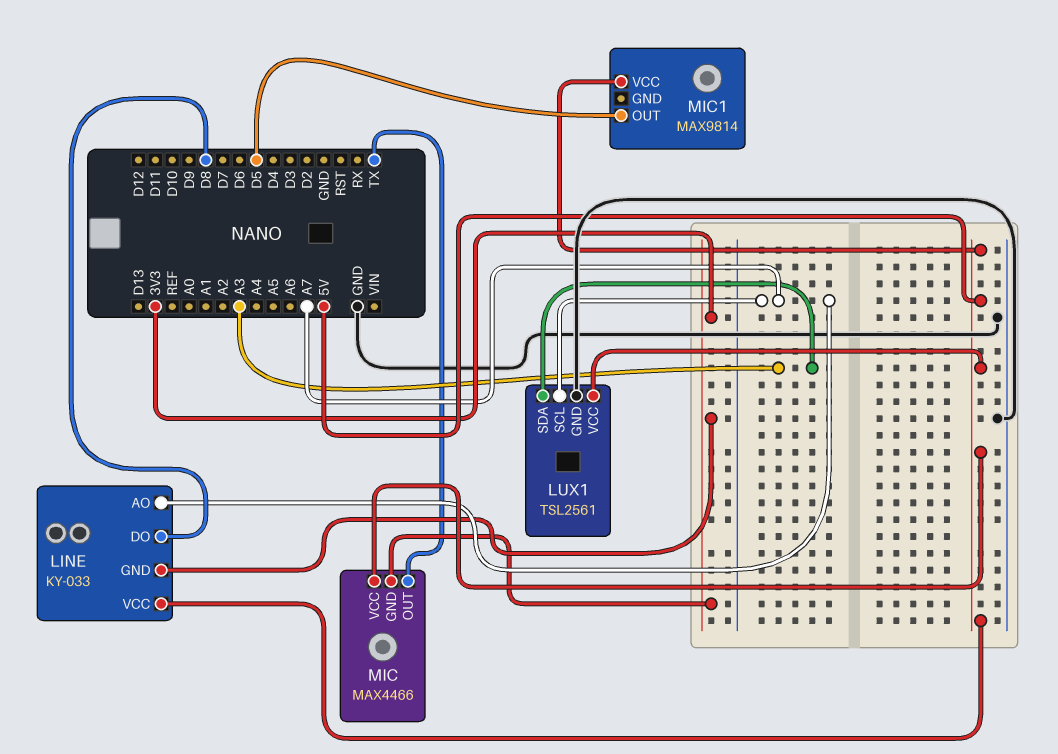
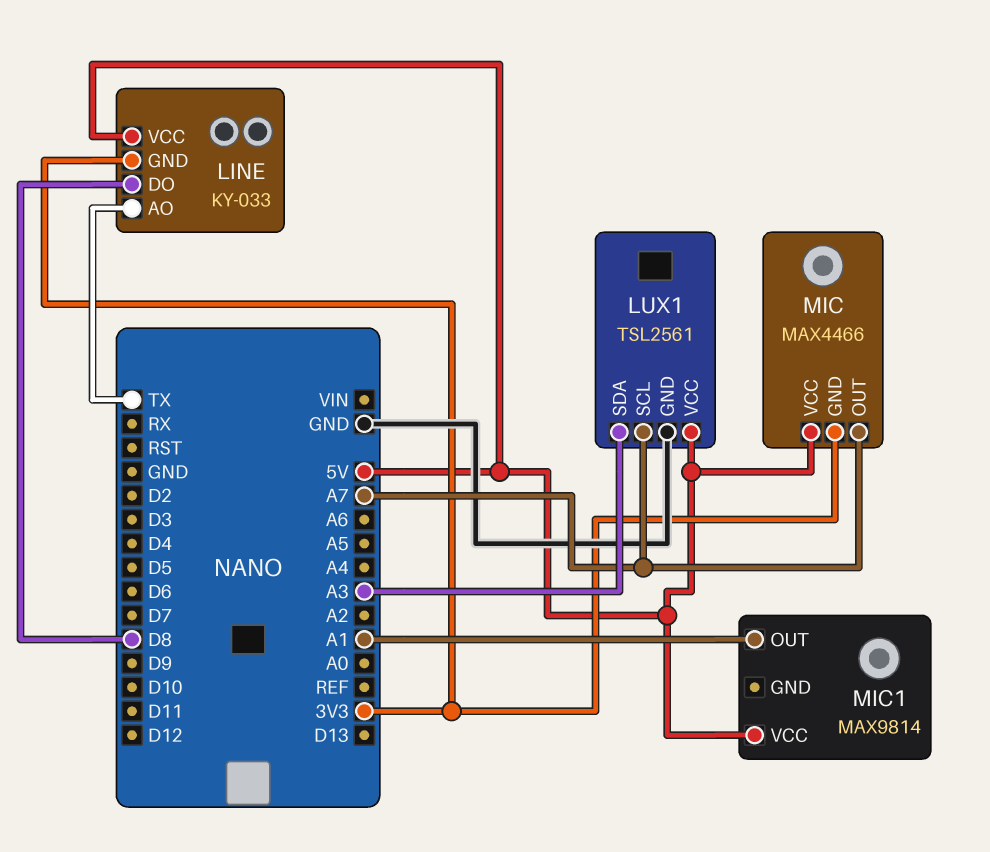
LINE pin AO: A7 -> TX
MIC pin OUT: TX -> A7
MIC1 pin OUT: D5 -> A1

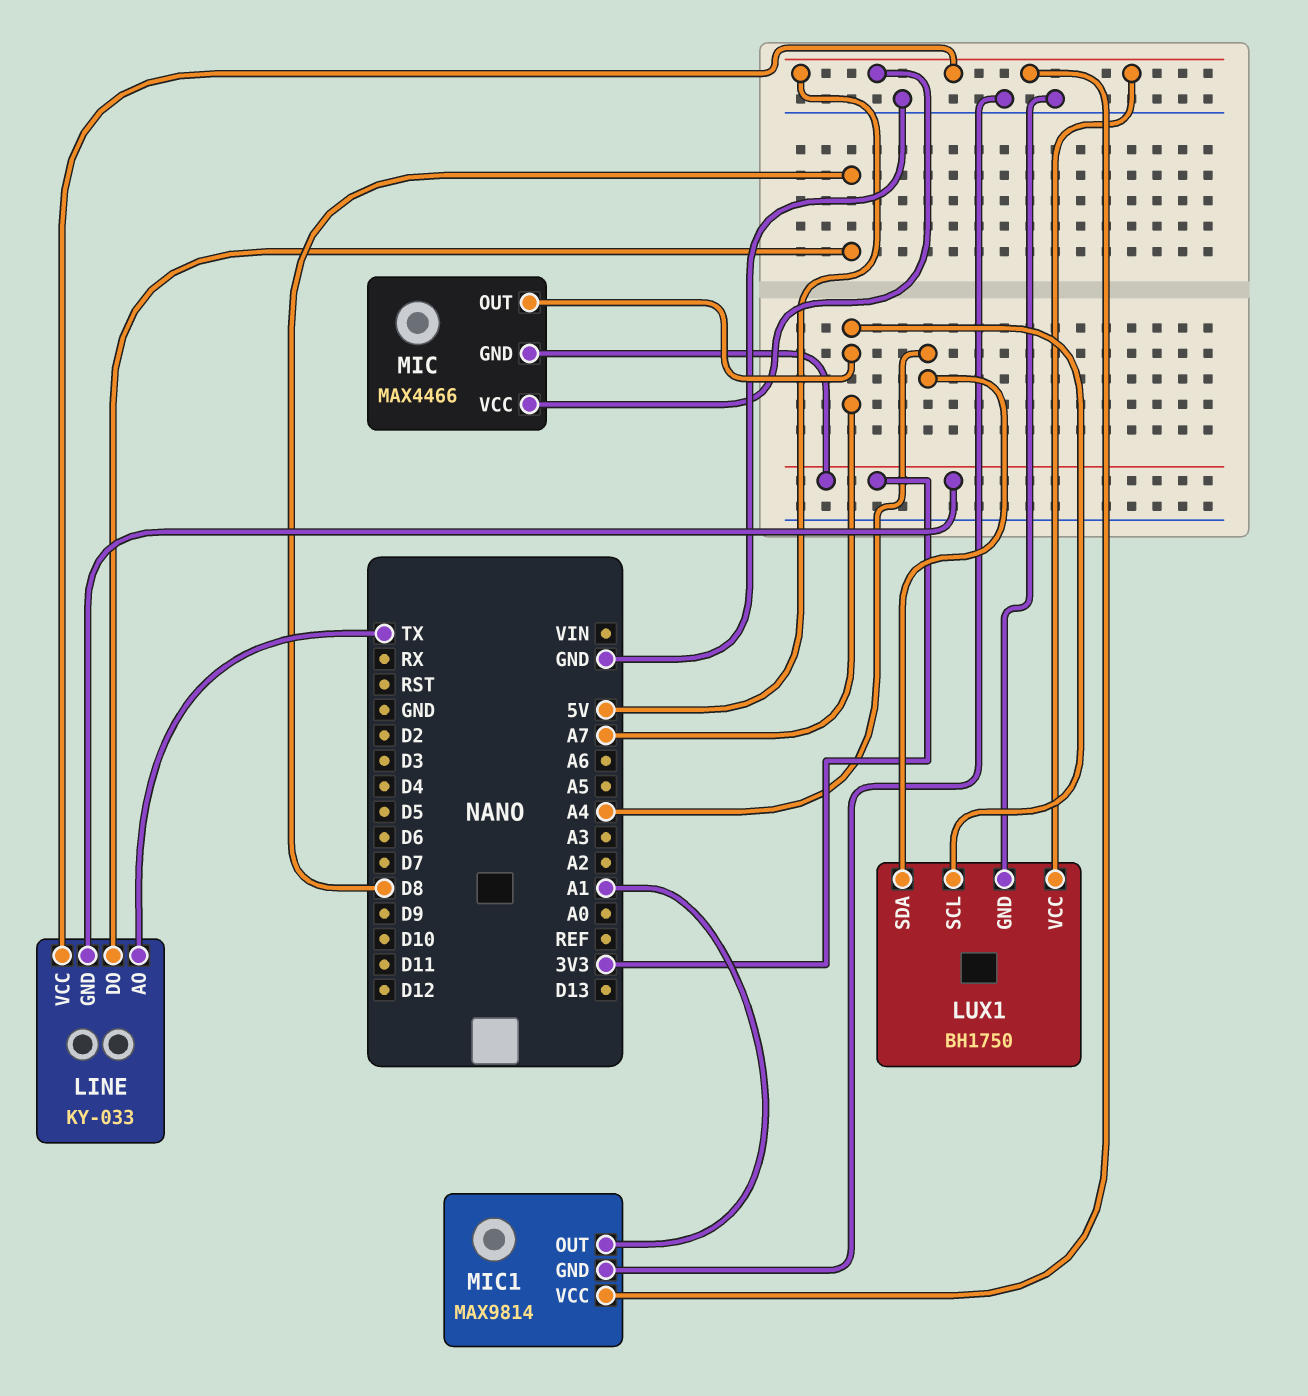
LUX1: TSL2561 -> BH1750
LUX1 pin SDA: A3 -> A4
MIC1 pin GND: none -> GND

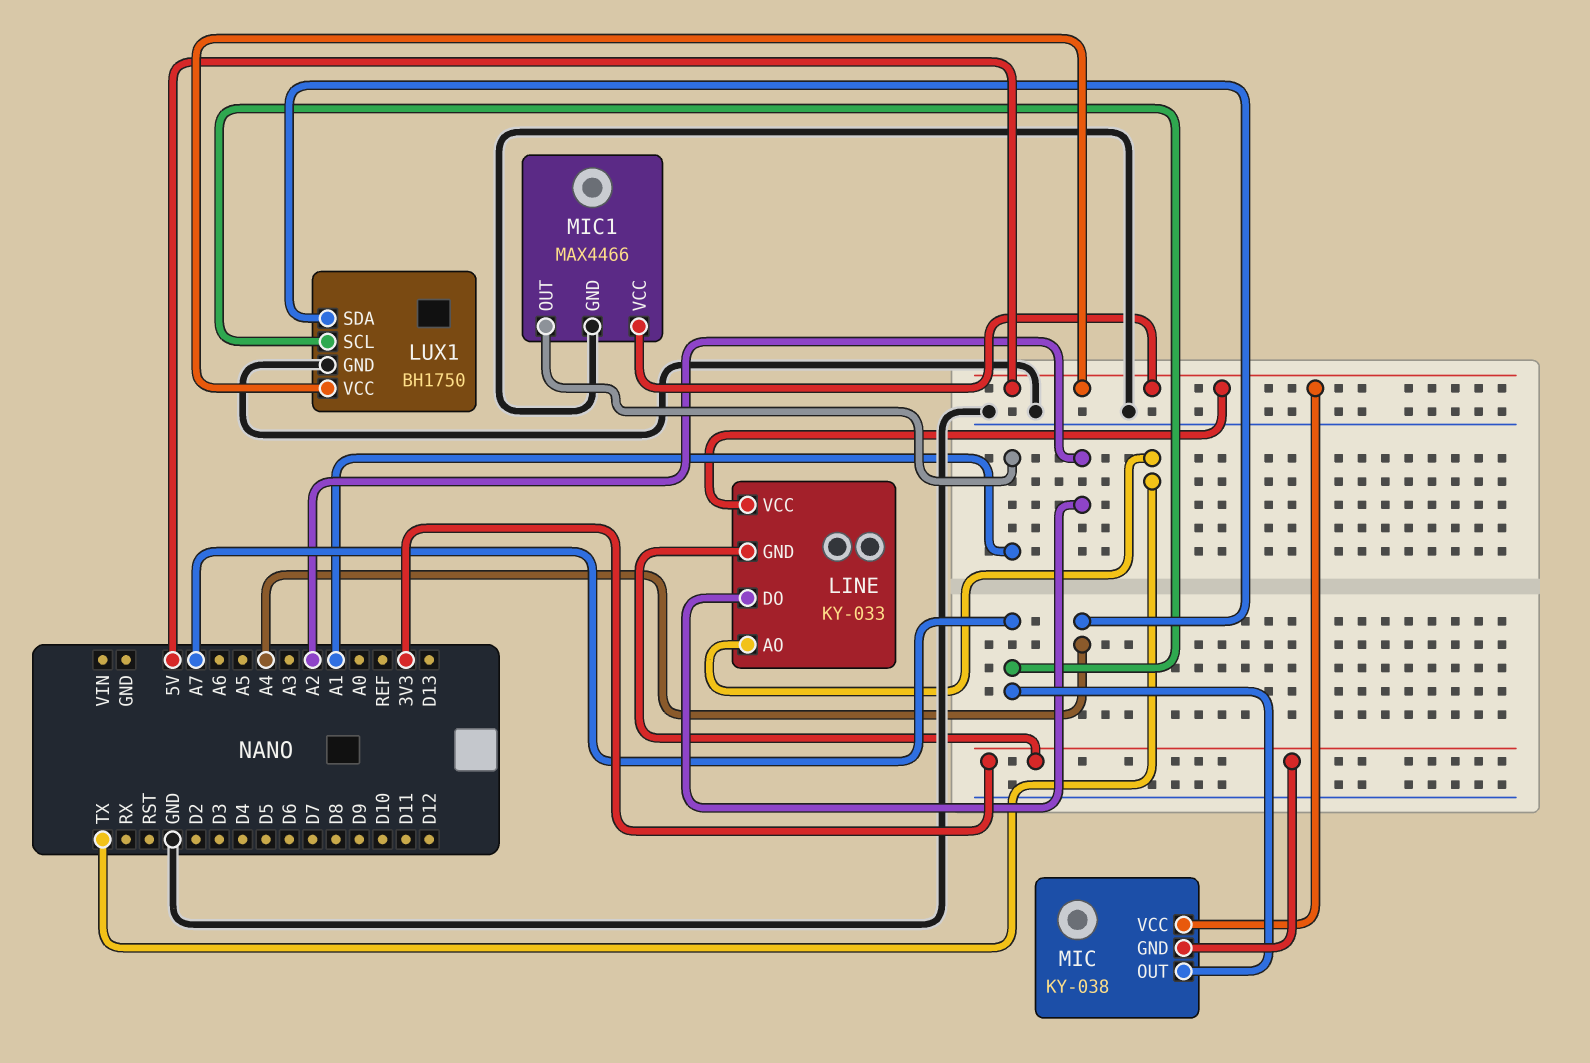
LINE pin DO: D8 -> A2
MIC: MAX4466 -> KY-038
MIC1: MAX9814 -> MAX4466

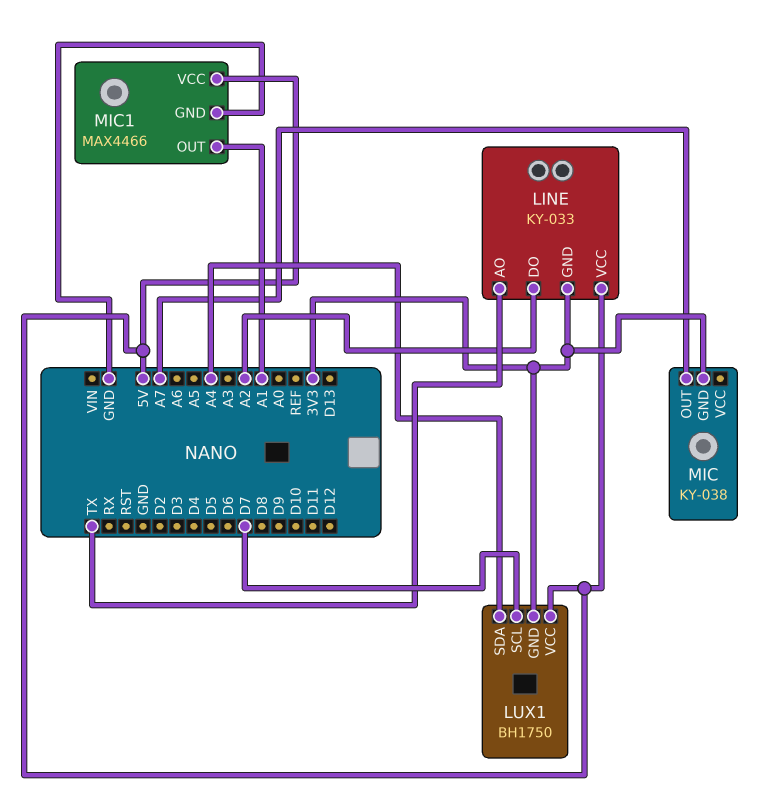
LUX1 pin GND: GND -> 3V3
LUX1 pin SCL: A7 -> D7
MIC pin VCC: 5V -> none

